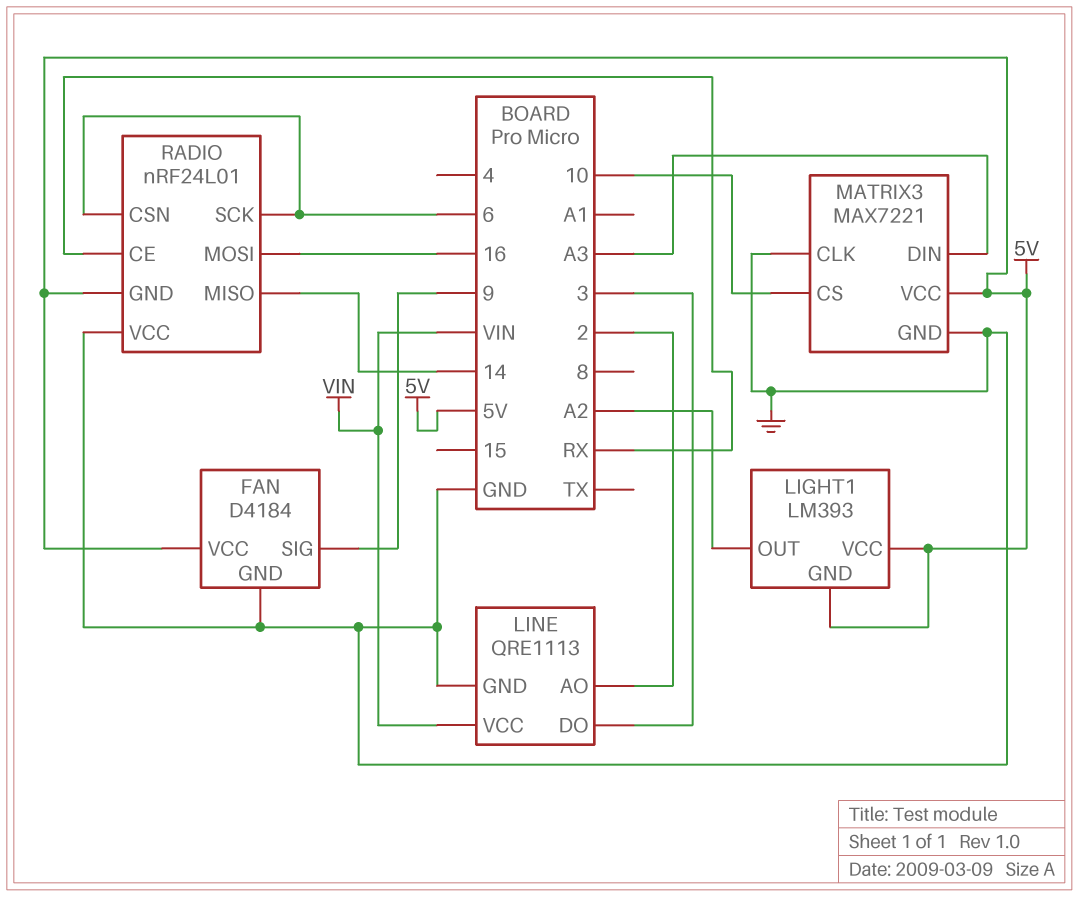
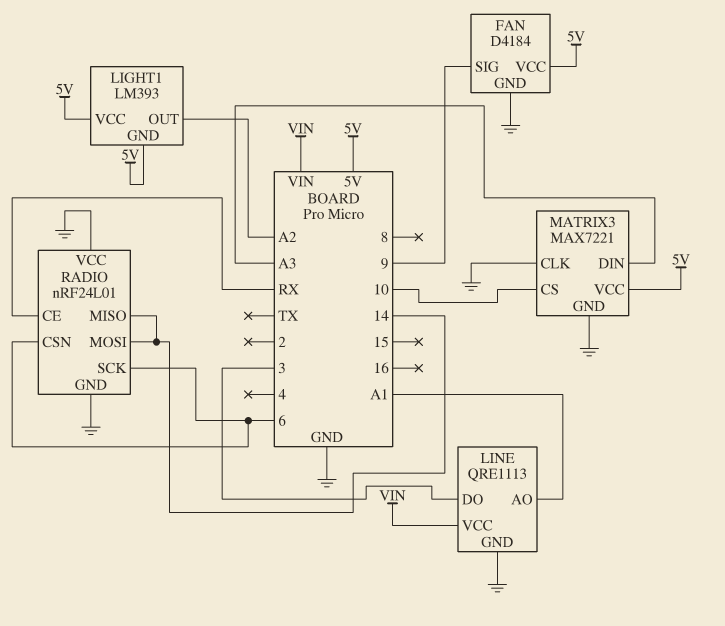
LINE pin AO: 2 -> A1
RADIO pin GND: 5V -> GND
RADIO pin MOSI: 16 -> 14

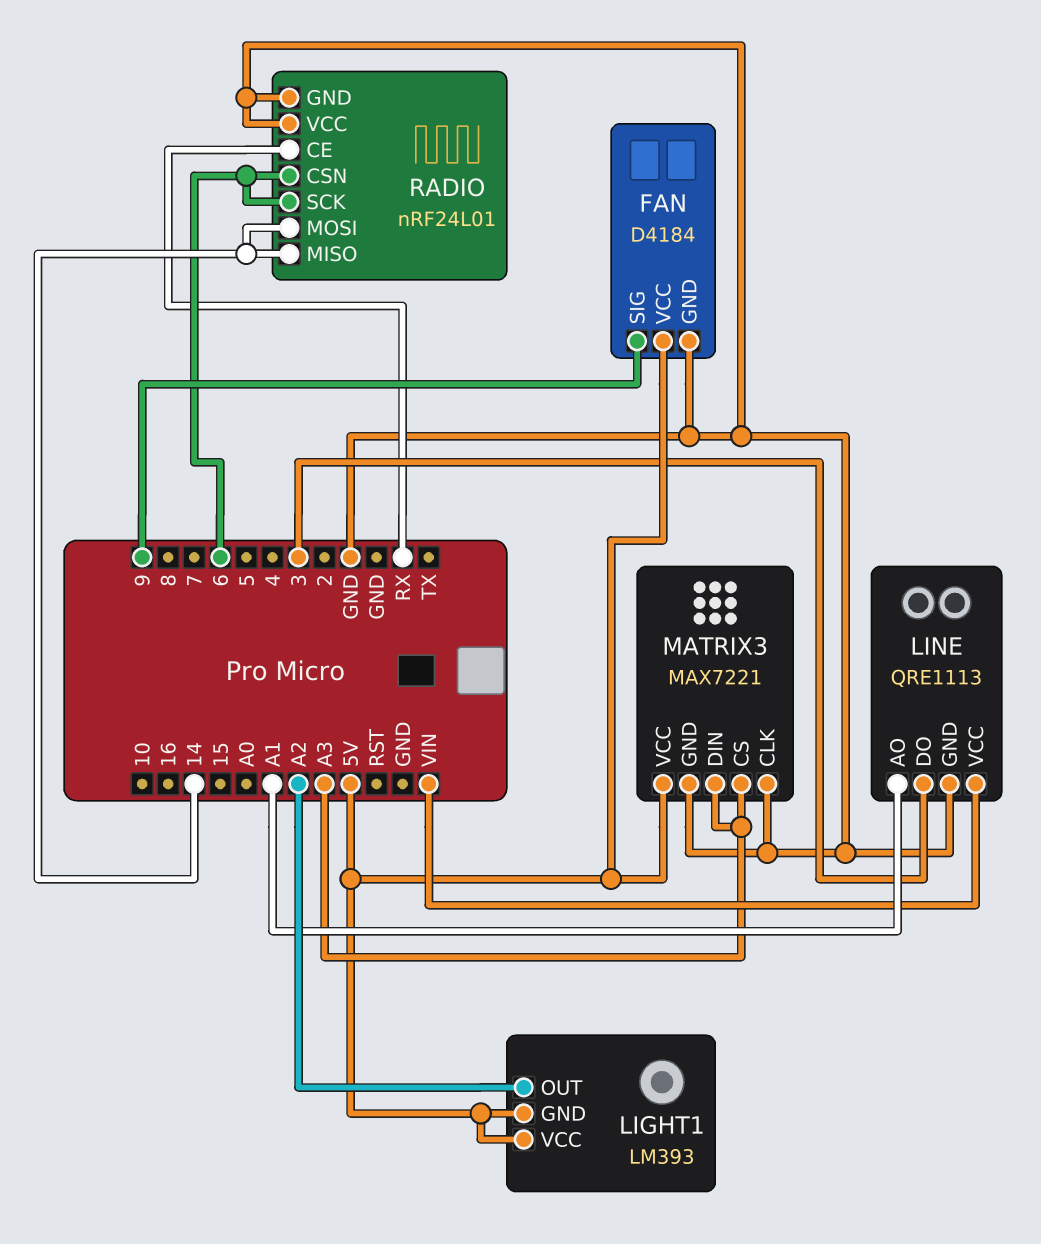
MATRIX3 pin CS: 10 -> A3

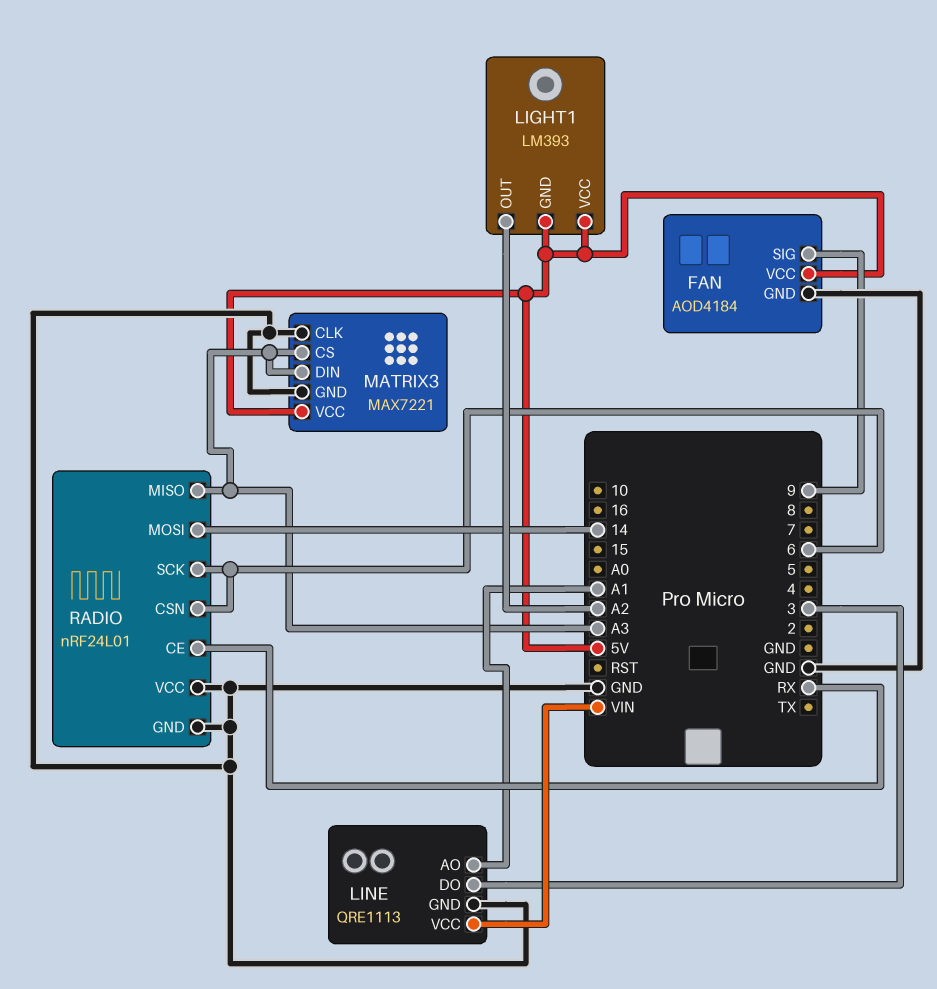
FAN: D4184 -> AOD4184
RADIO pin MISO: 14 -> A3

